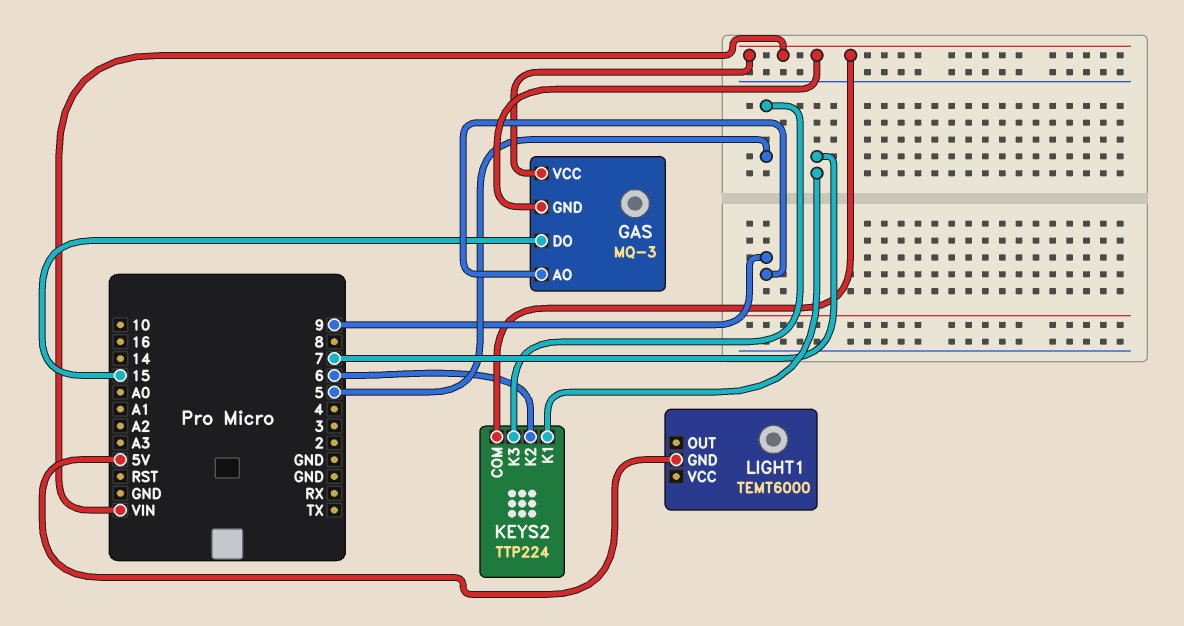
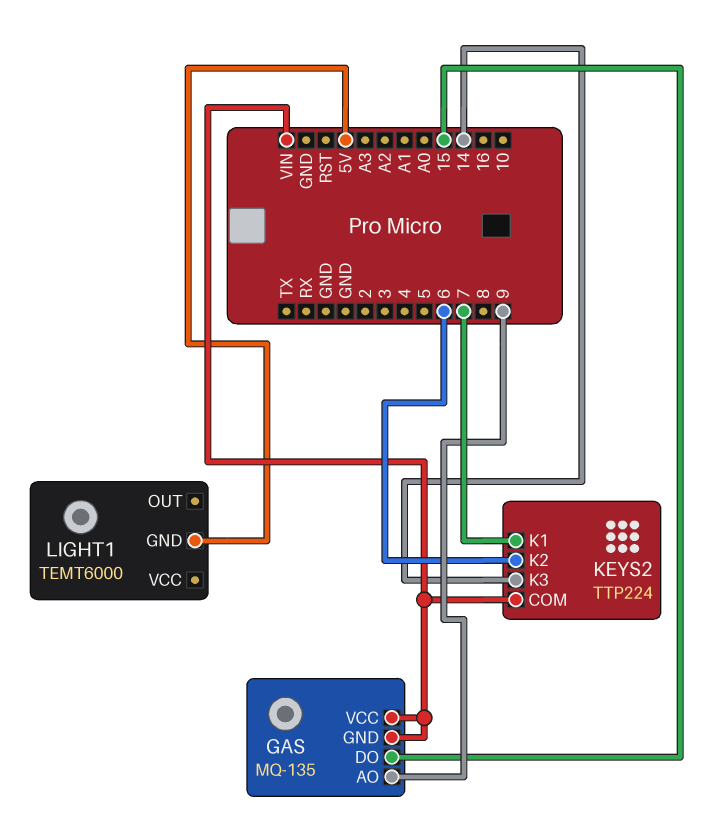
GAS: MQ-3 -> MQ-135
KEYS2 pin K3: 5 -> 14

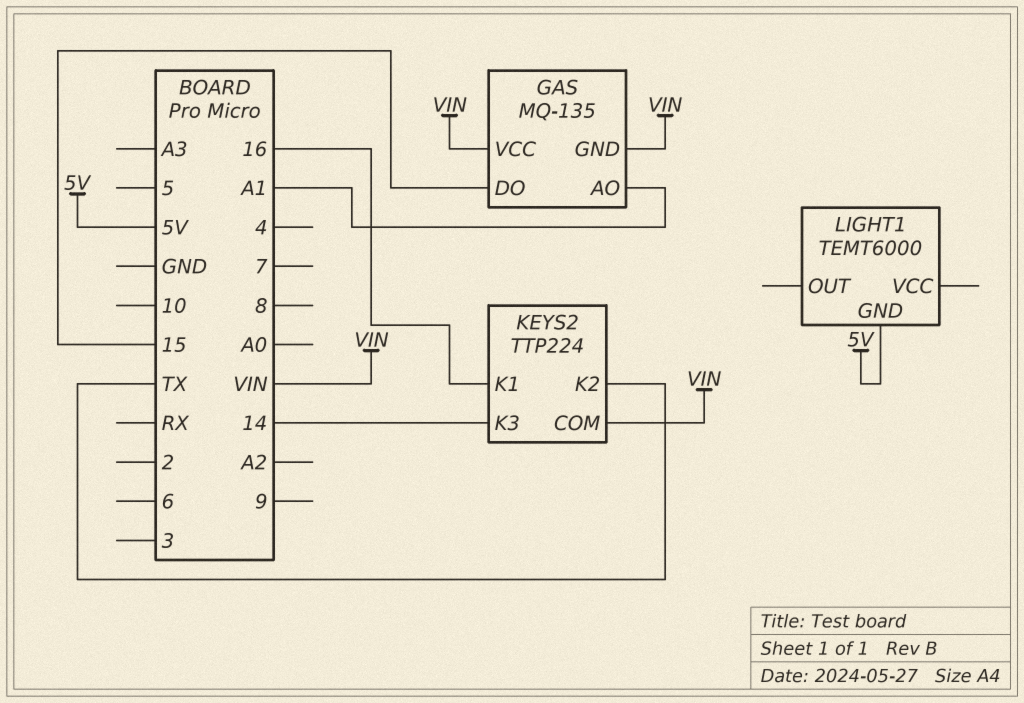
GAS pin AO: 9 -> A1
KEYS2 pin K1: 7 -> 16
KEYS2 pin K2: 6 -> TX

